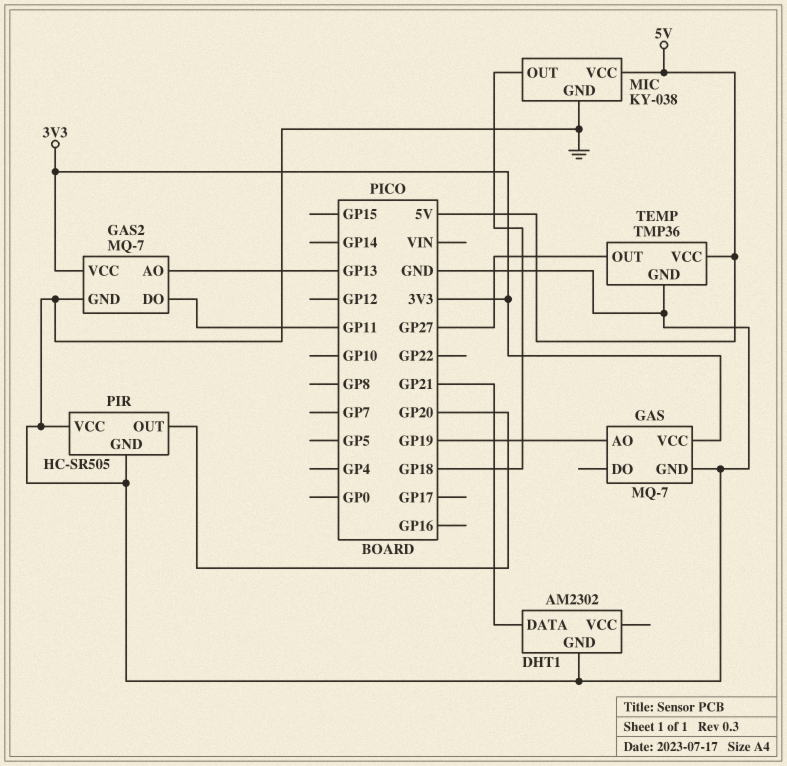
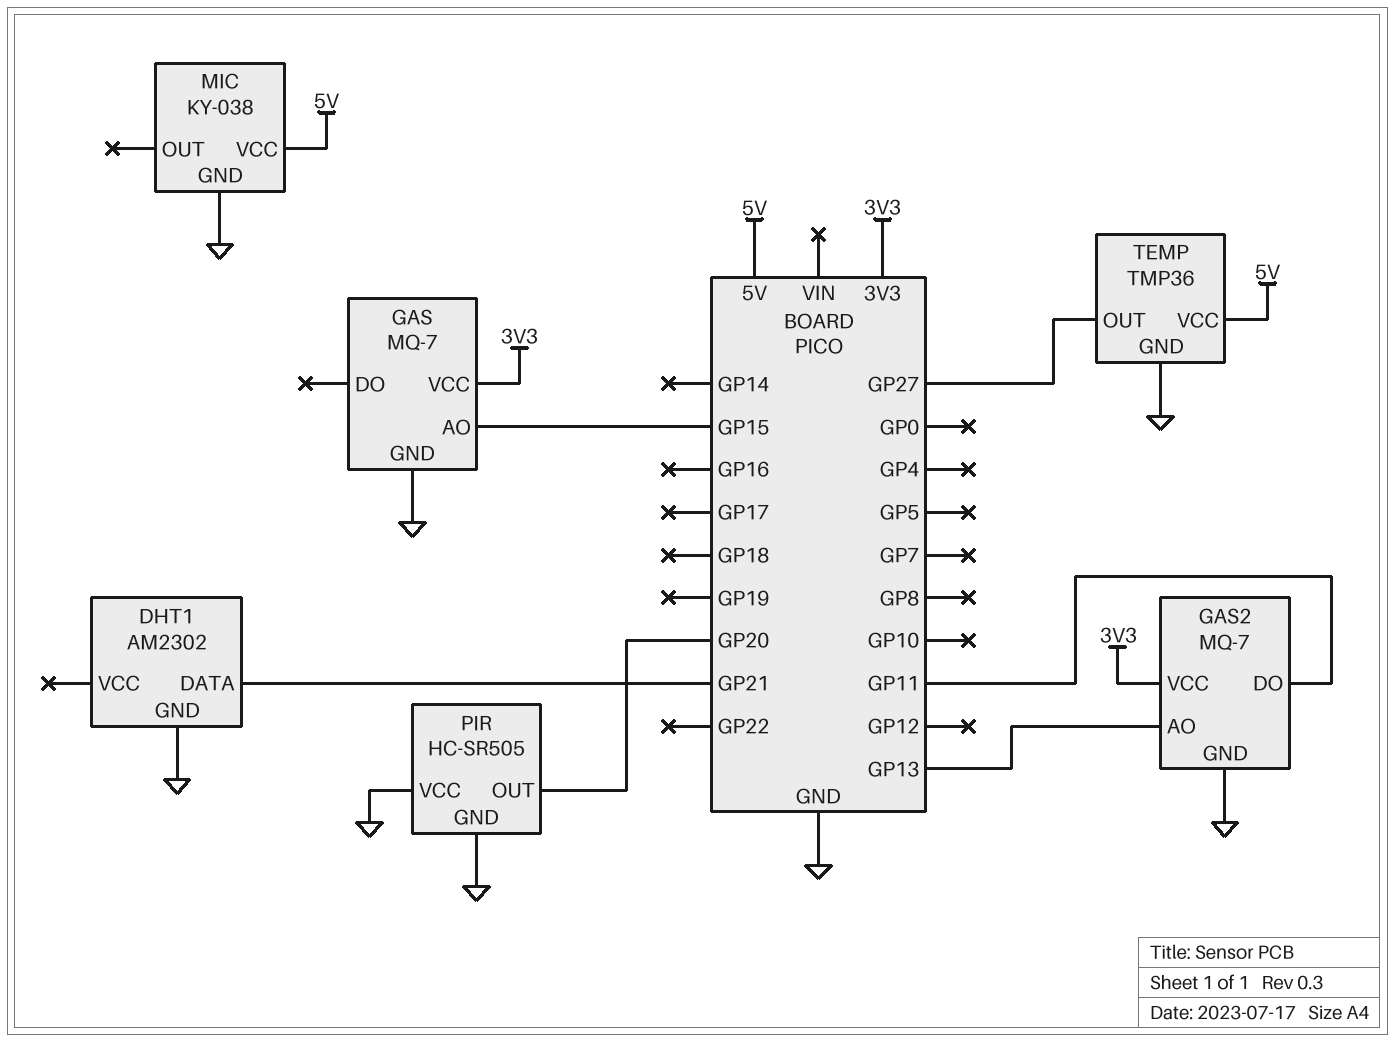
GAS pin AO: GP19 -> GP15
MIC pin OUT: GP18 -> none

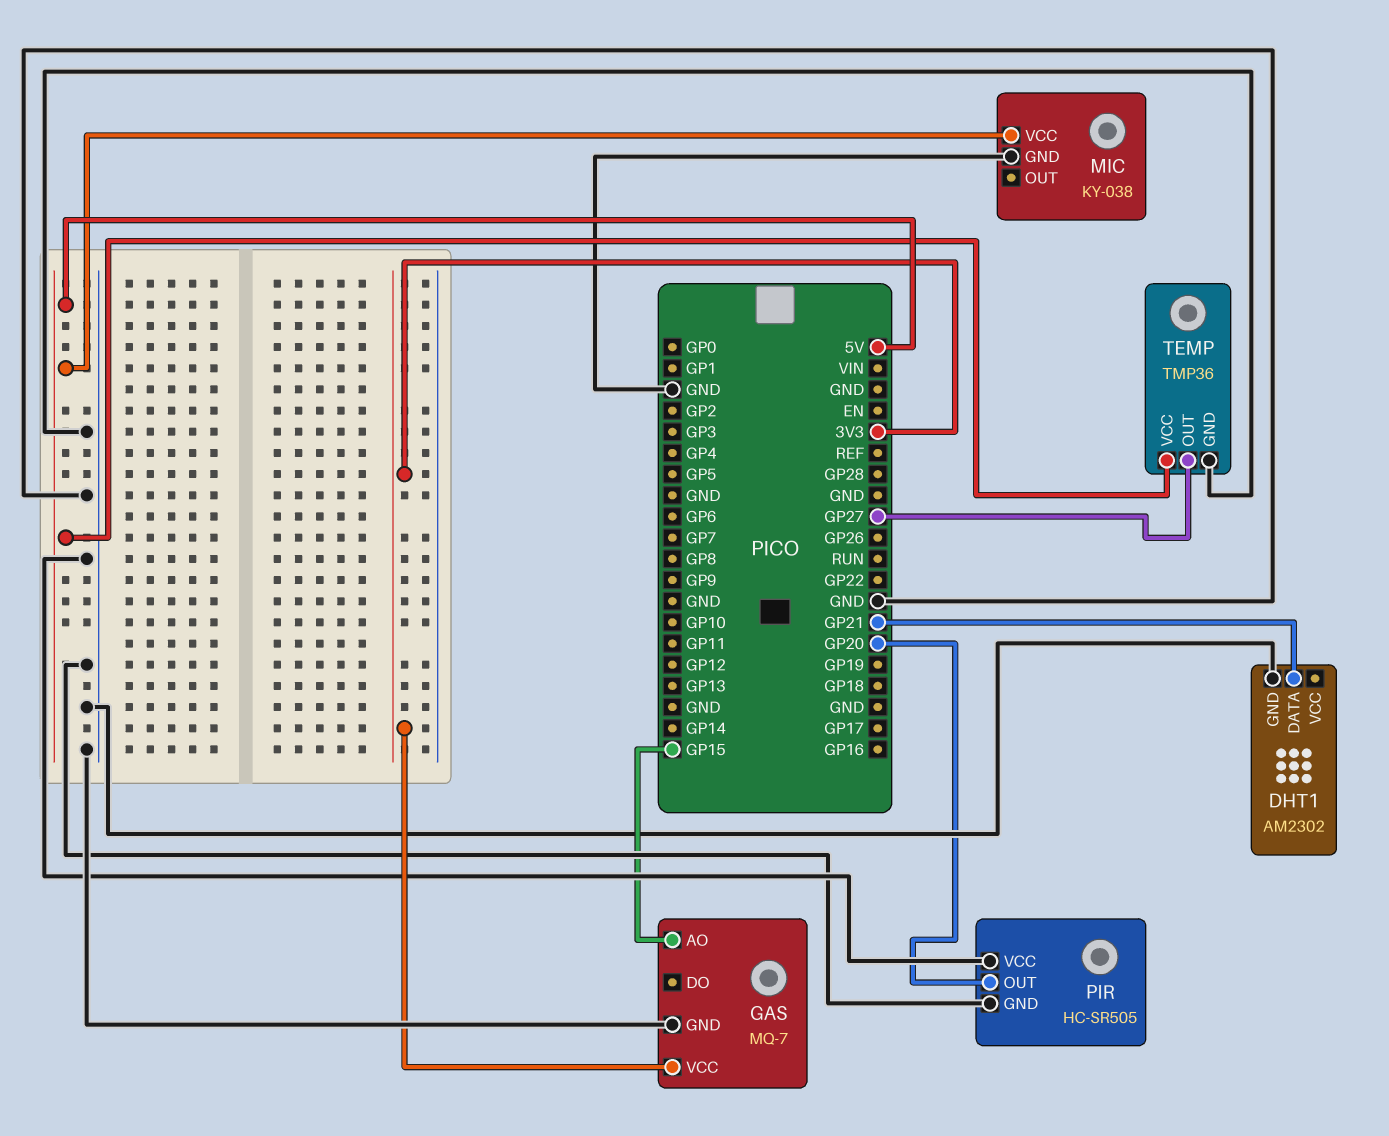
GAS2: MQ-7 -> none
GAS2 pin AO: GP13 -> none
GAS2 pin DO: GP11 -> none
GAS2 pin GND: GND -> none
GAS2 pin VCC: 3V3 -> none

